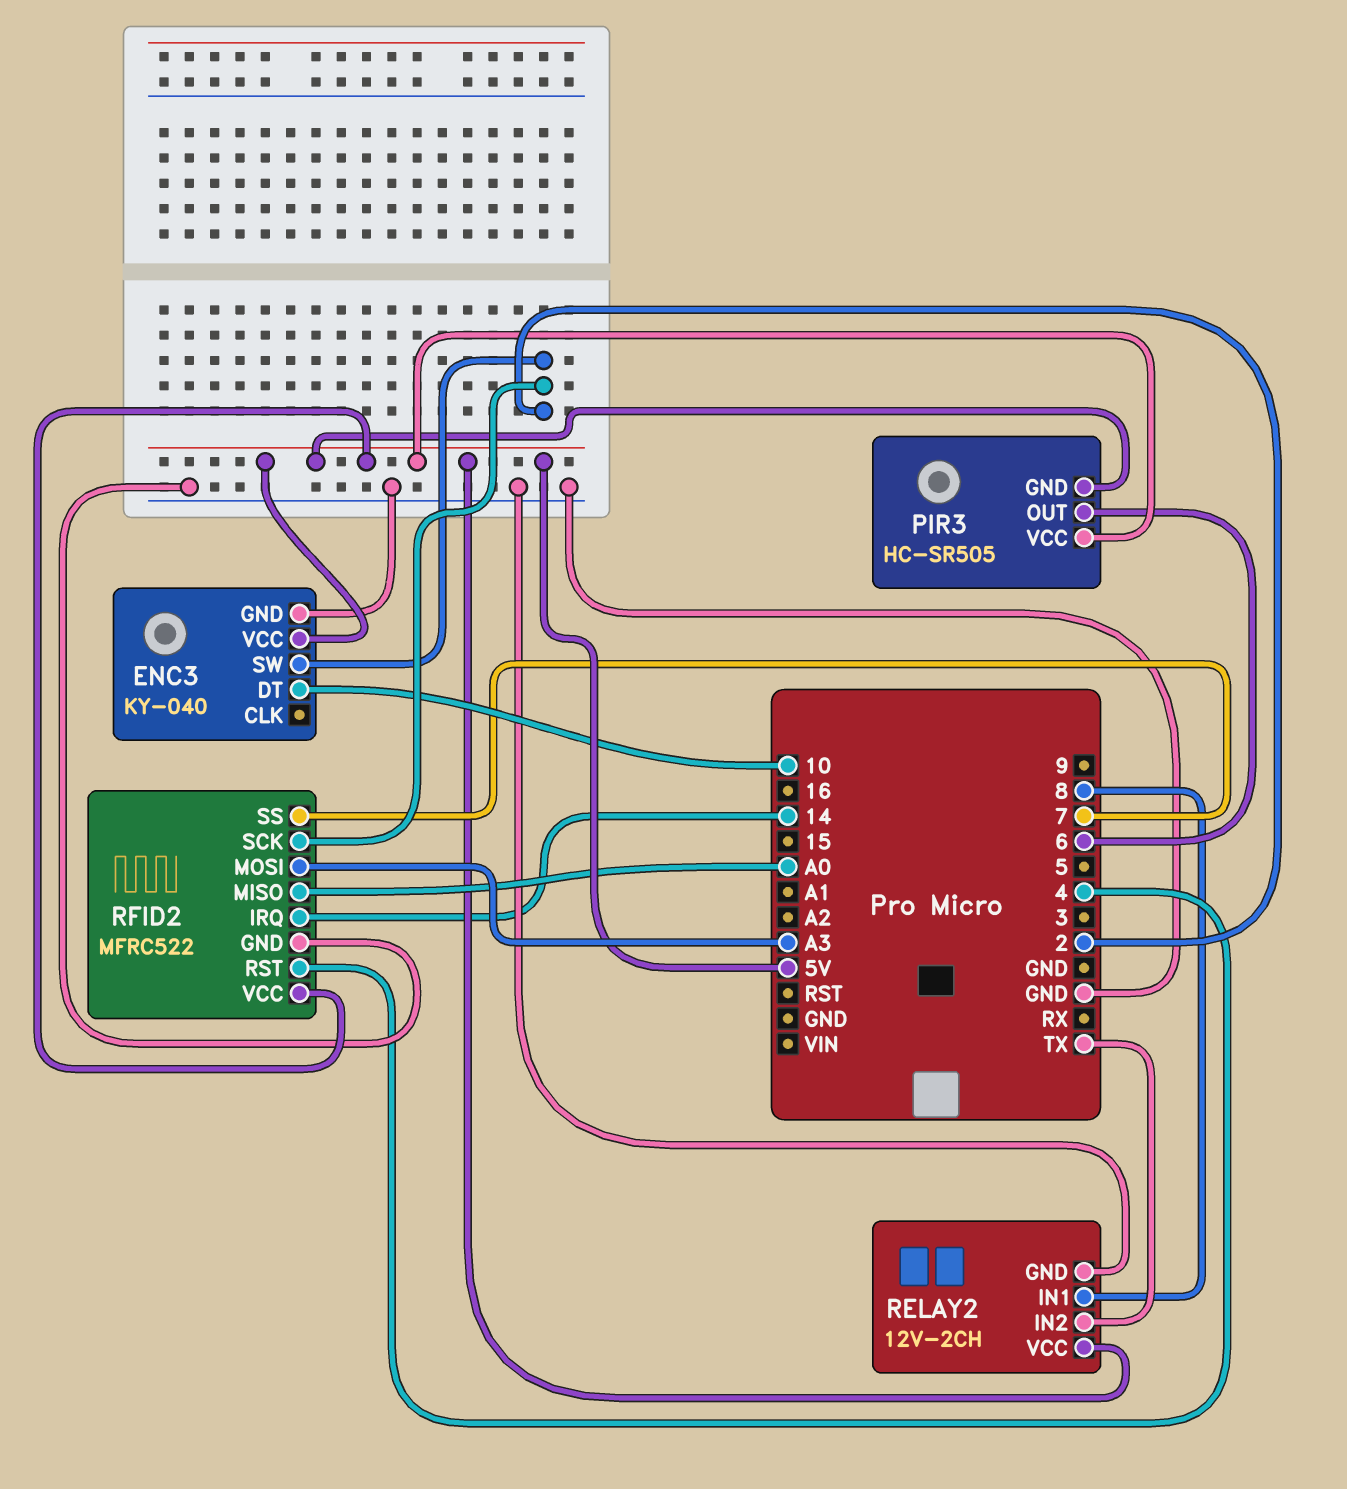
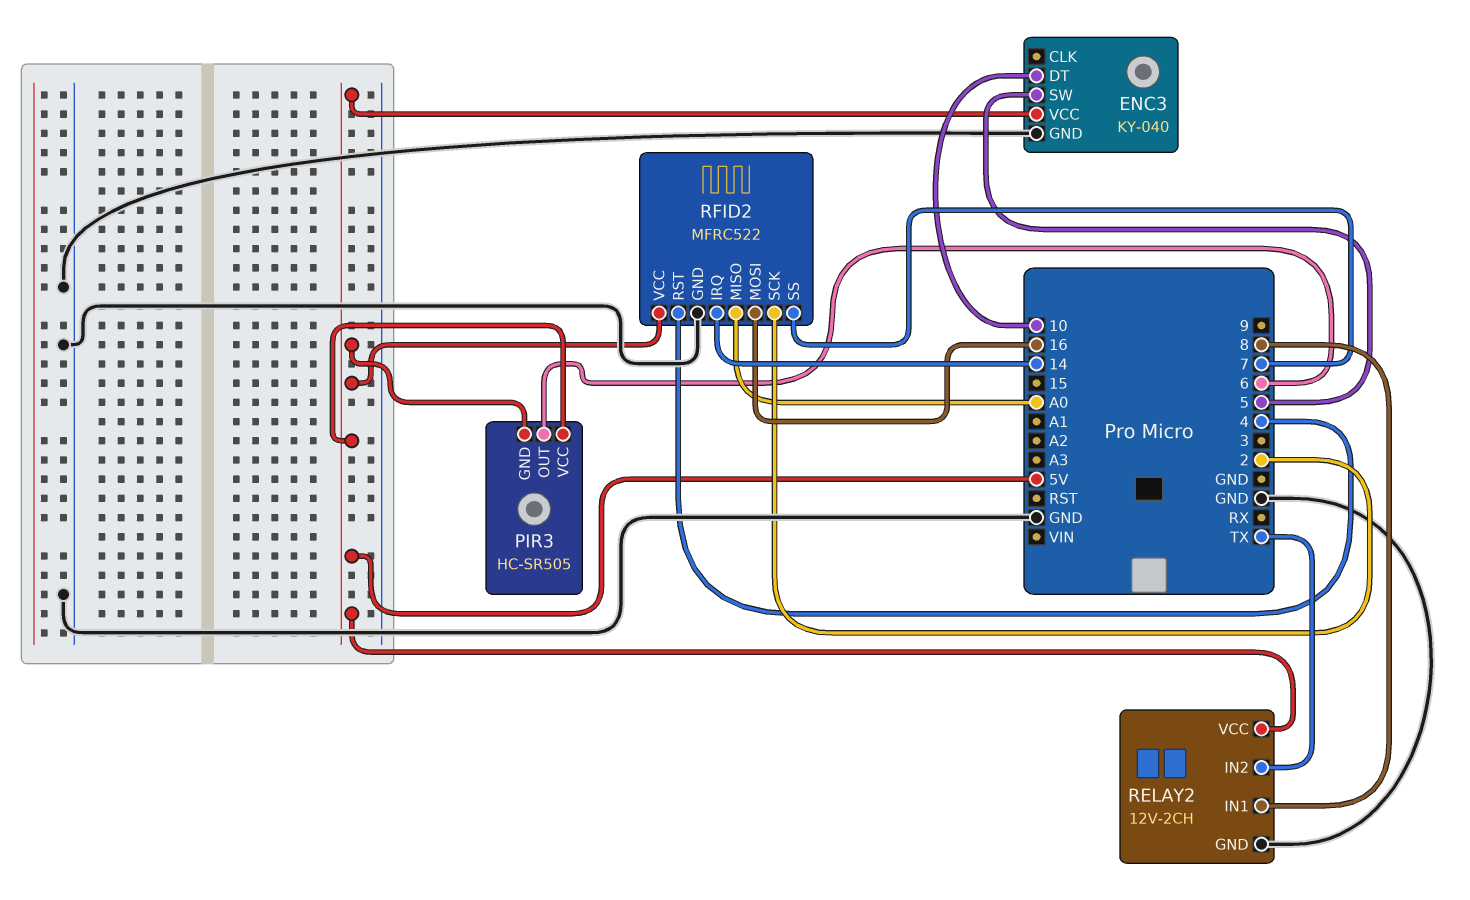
ENC3 pin SW: 2 -> 5
RFID2 pin MOSI: A3 -> 16

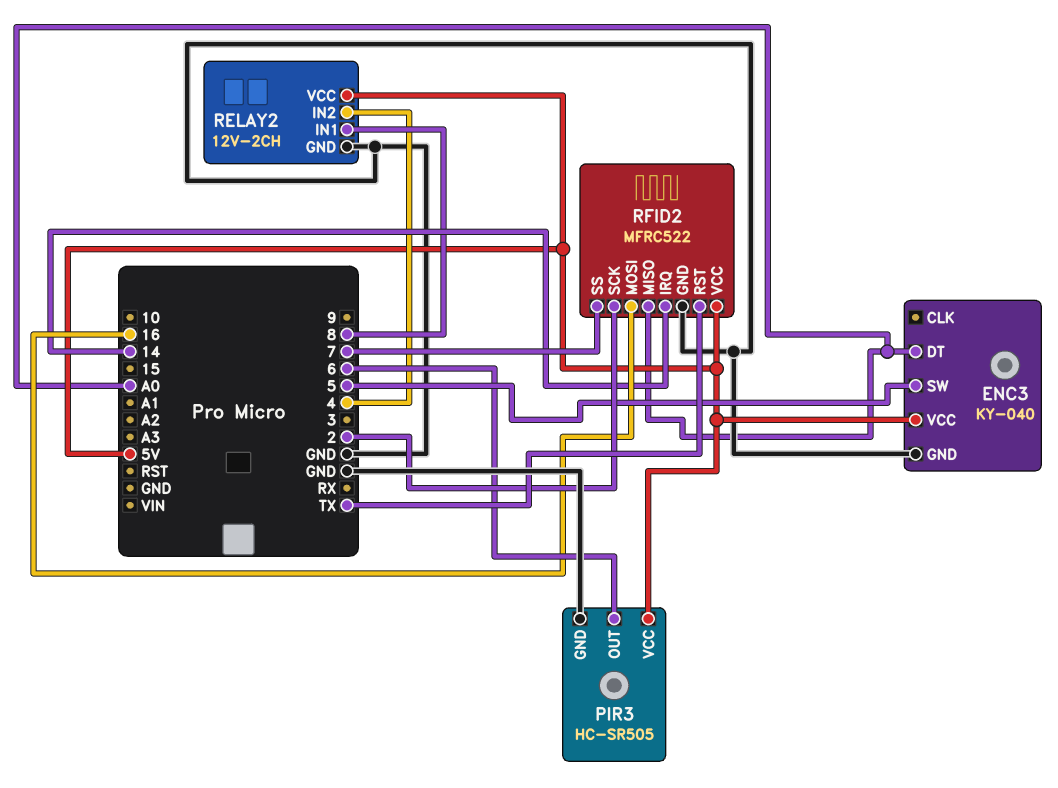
ENC3 pin DT: 10 -> A0
PIR3 pin GND: 5V -> GND
RELAY2 pin IN2: TX -> 4
RFID2 pin RST: 4 -> TX

